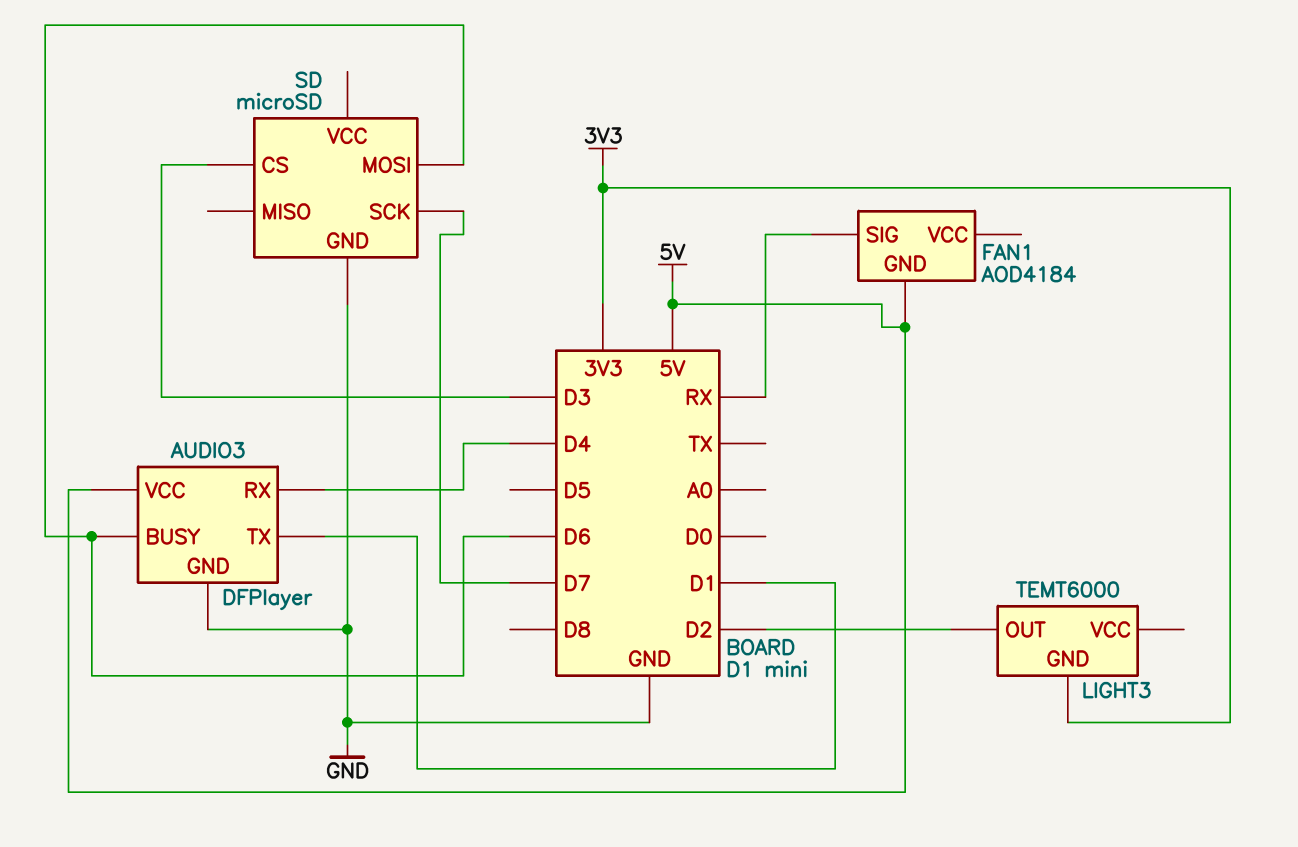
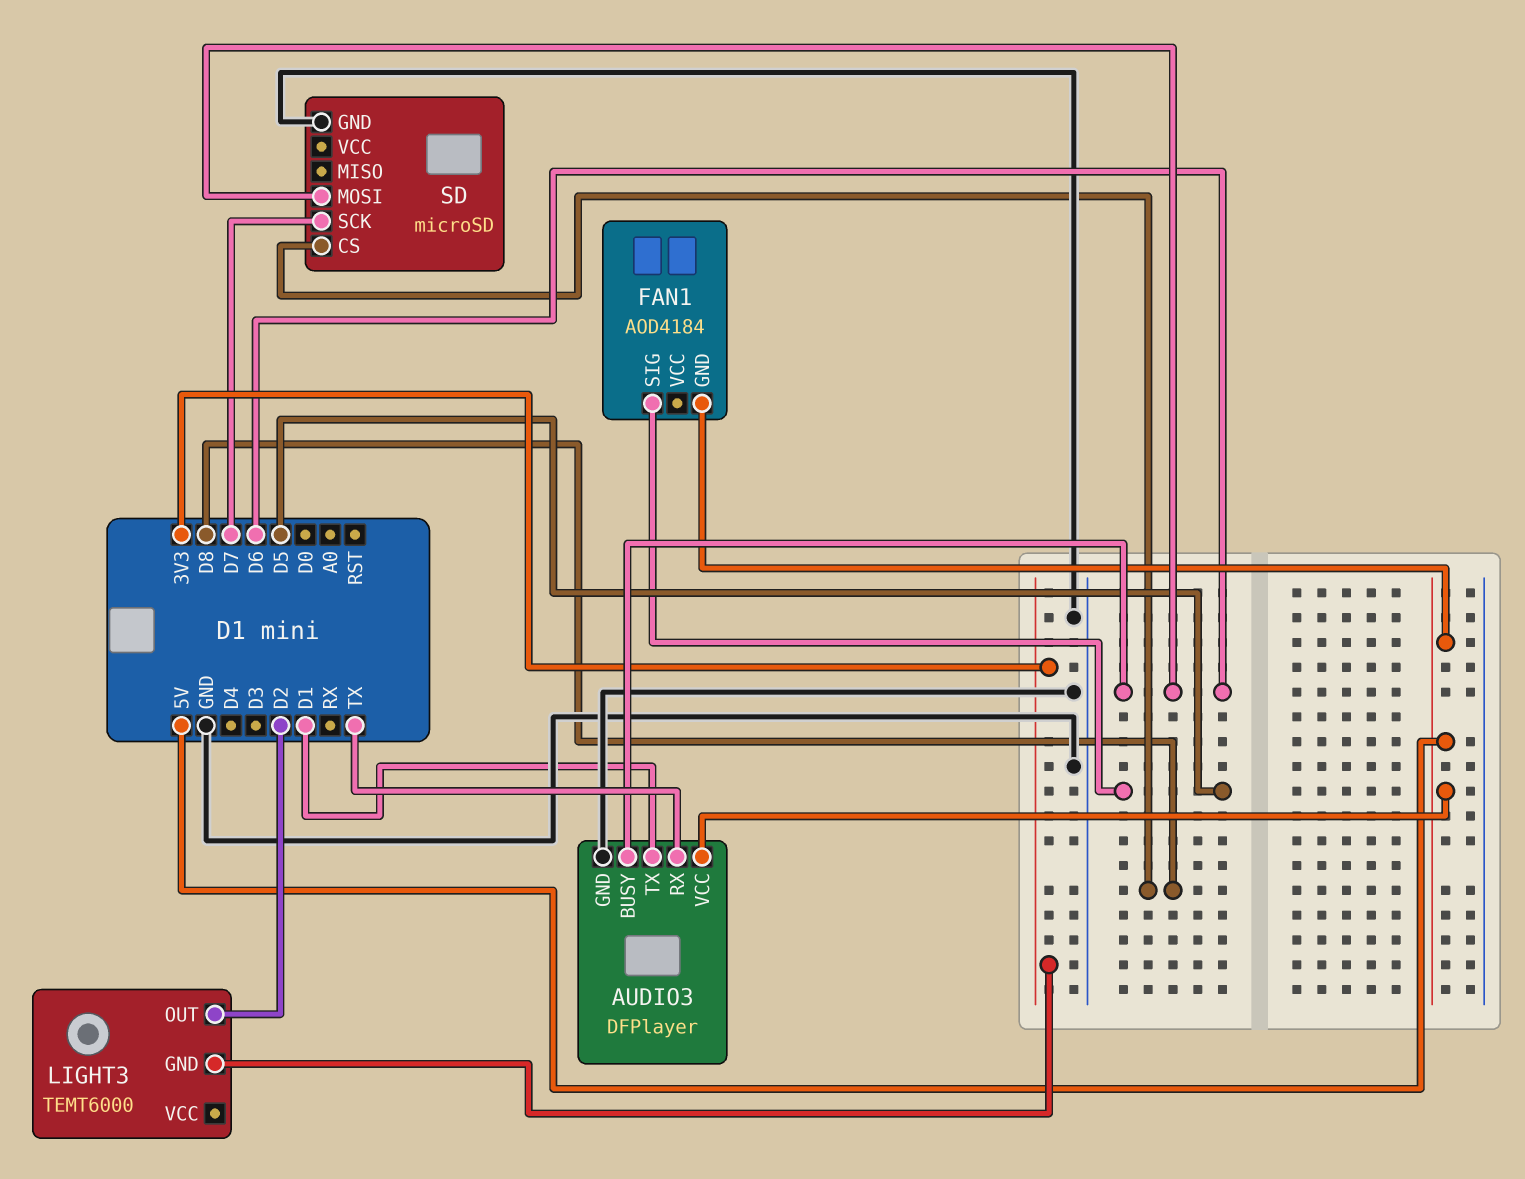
AUDIO3 pin RX: D4 -> TX
FAN1 pin SIG: RX -> D5
SD pin CS: D3 -> D8

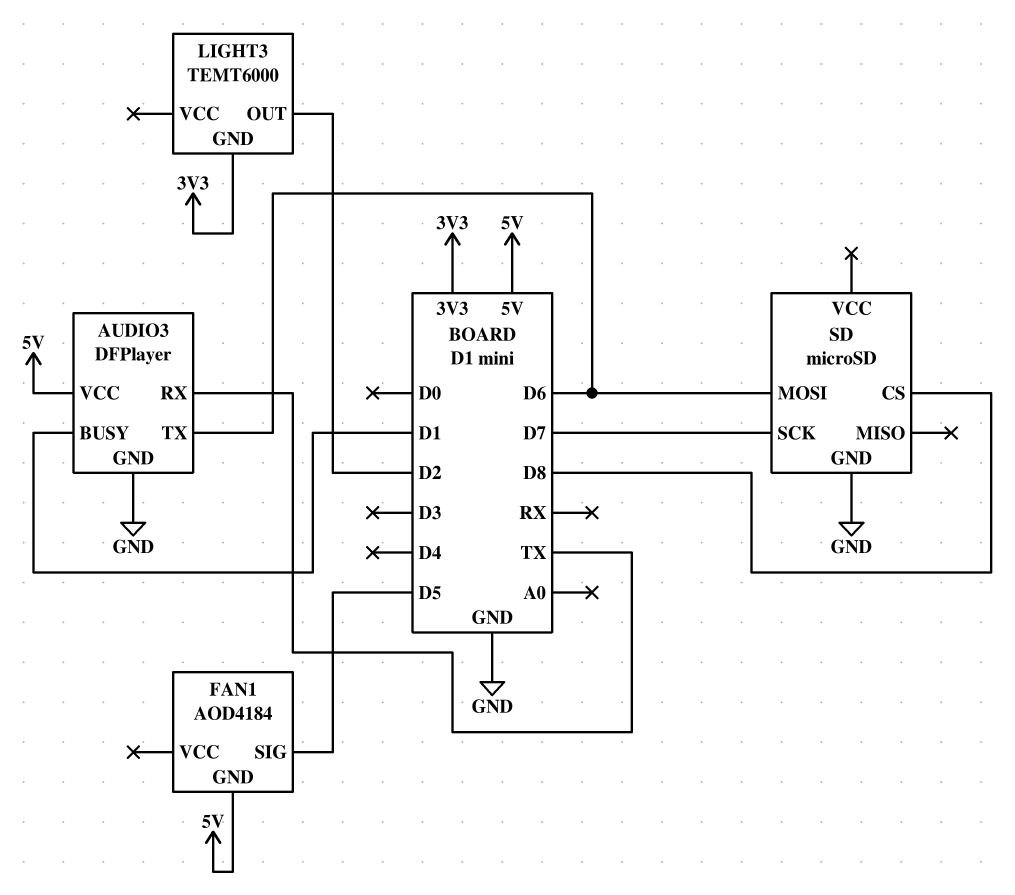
AUDIO3 pin BUSY: D6 -> D1
AUDIO3 pin TX: D1 -> D6

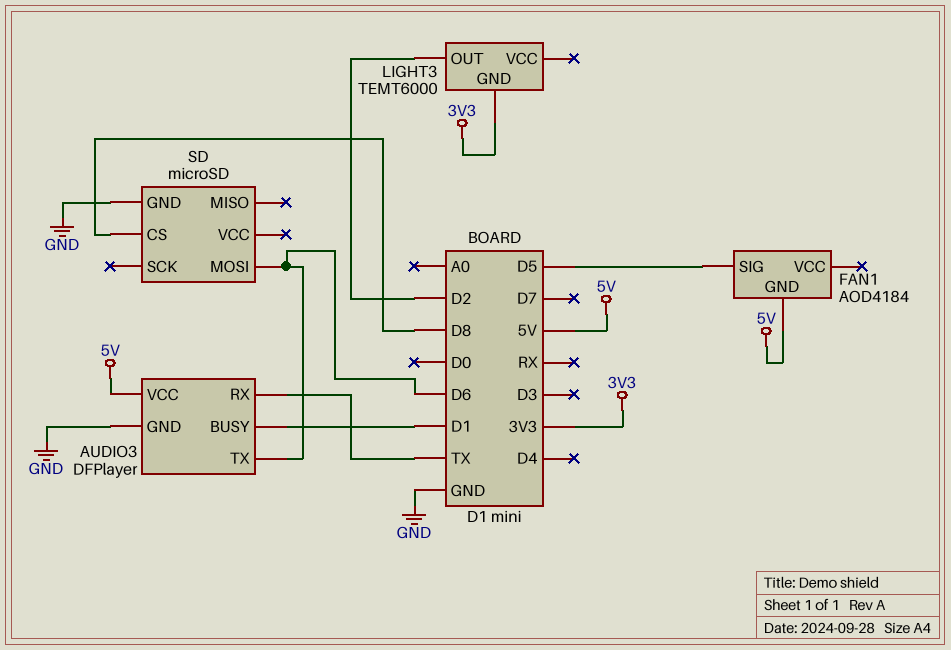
SD pin SCK: D7 -> none

